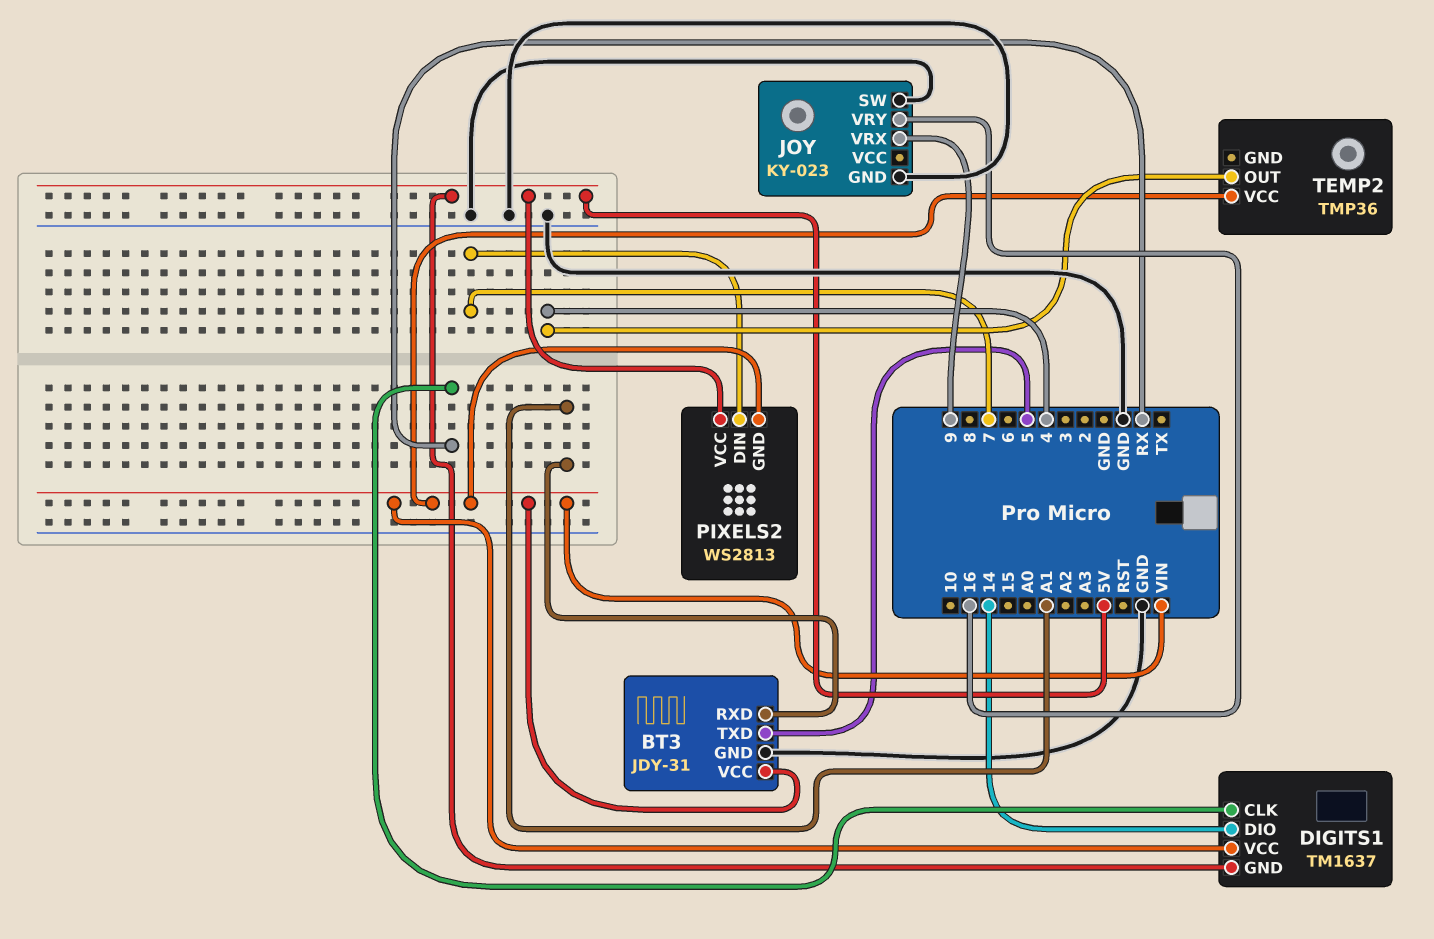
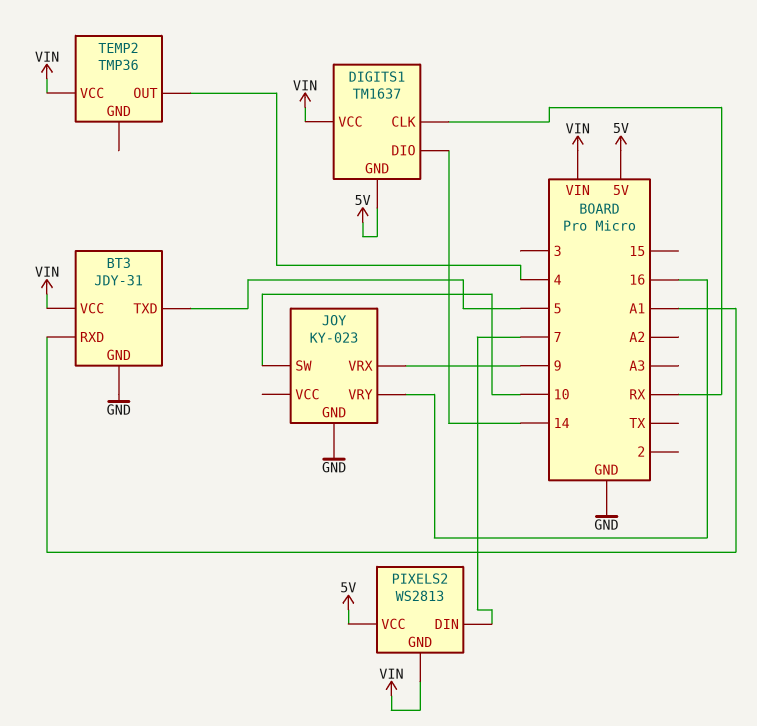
JOY pin SW: GND -> 10

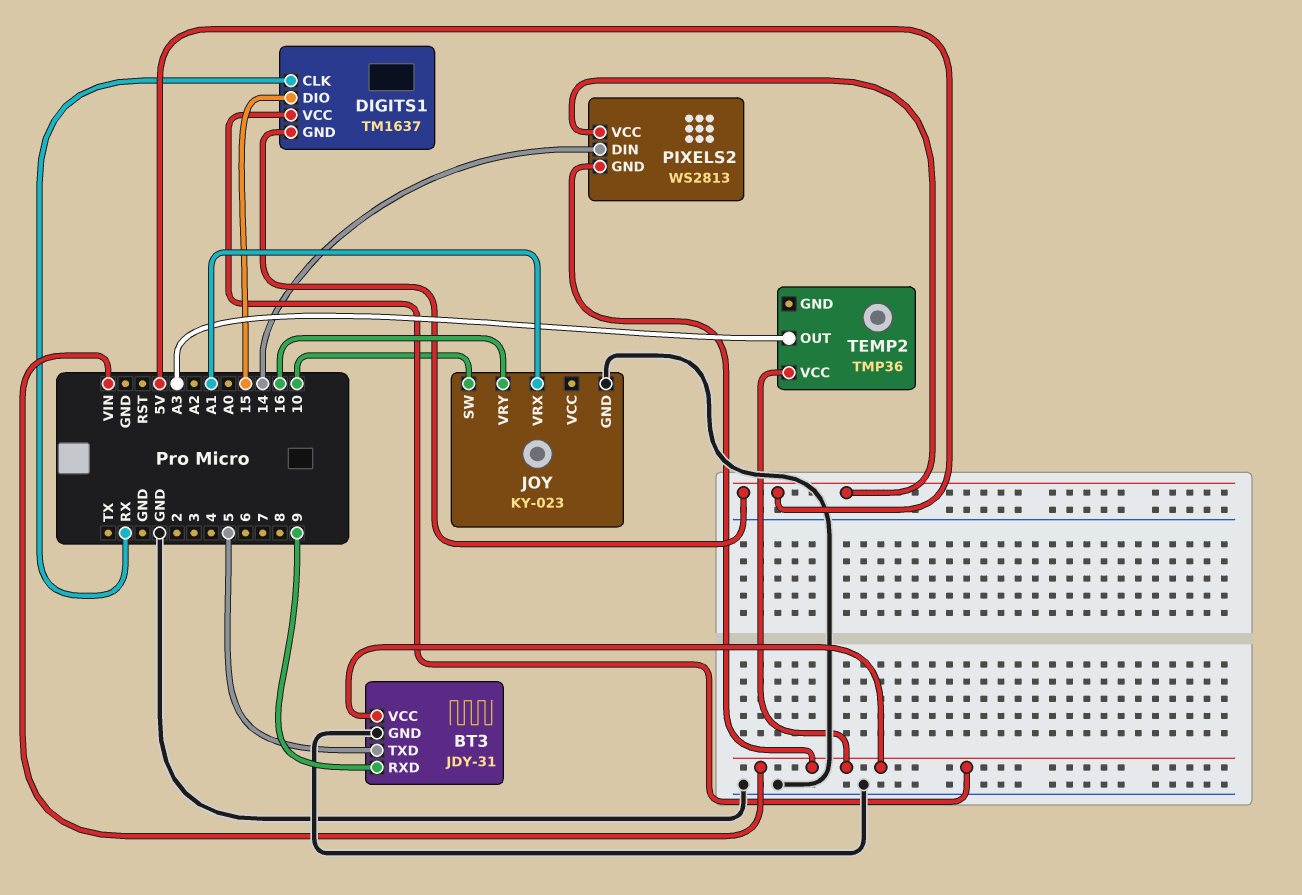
BT3 pin RXD: A1 -> 9
DIGITS1 pin DIO: 14 -> 15
JOY pin VRX: 9 -> A1
PIXELS2 pin DIN: 7 -> 14
TEMP2 pin OUT: 4 -> A3

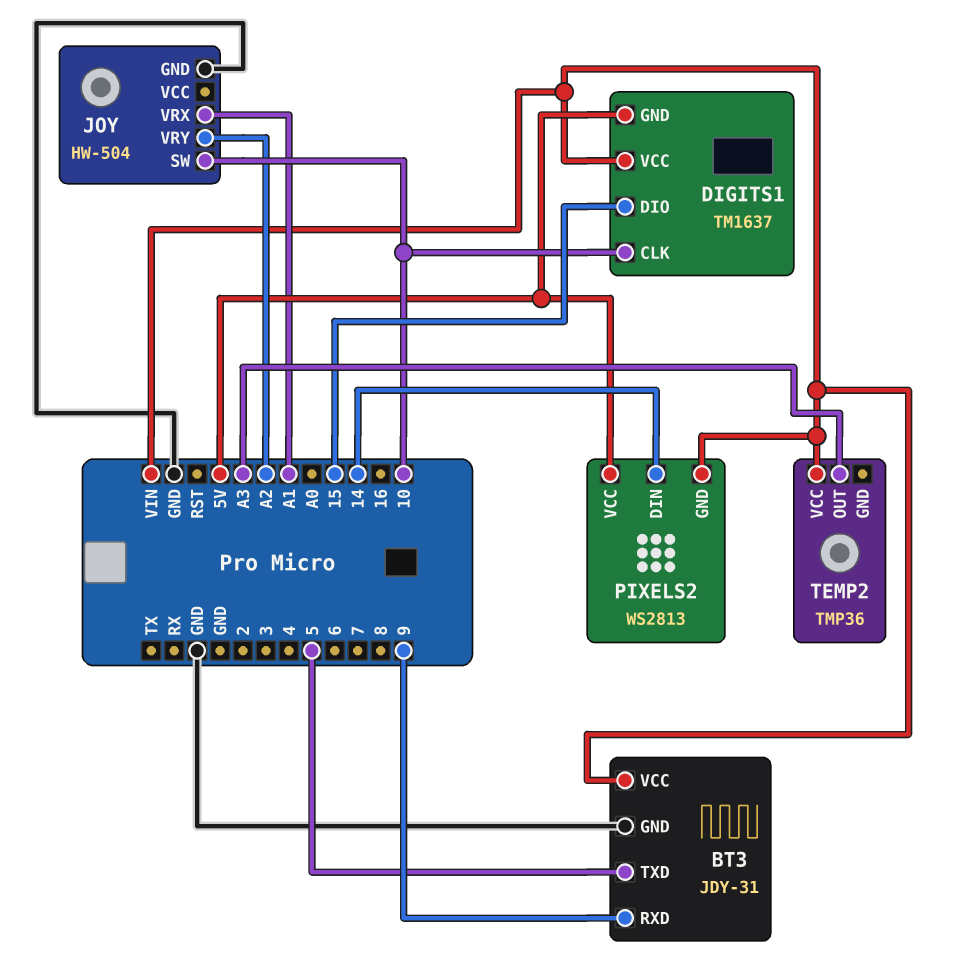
DIGITS1 pin CLK: RX -> 10
JOY: KY-023 -> HW-504
JOY pin VRY: 16 -> A2

